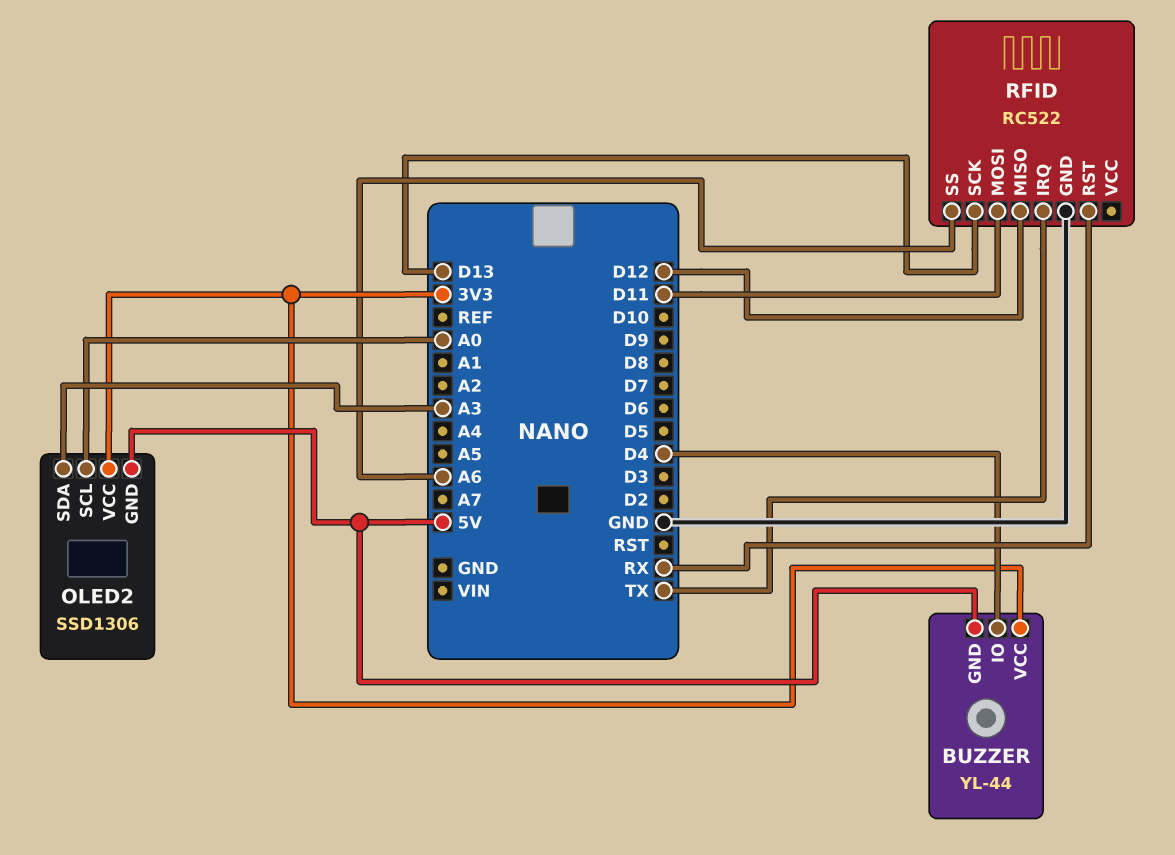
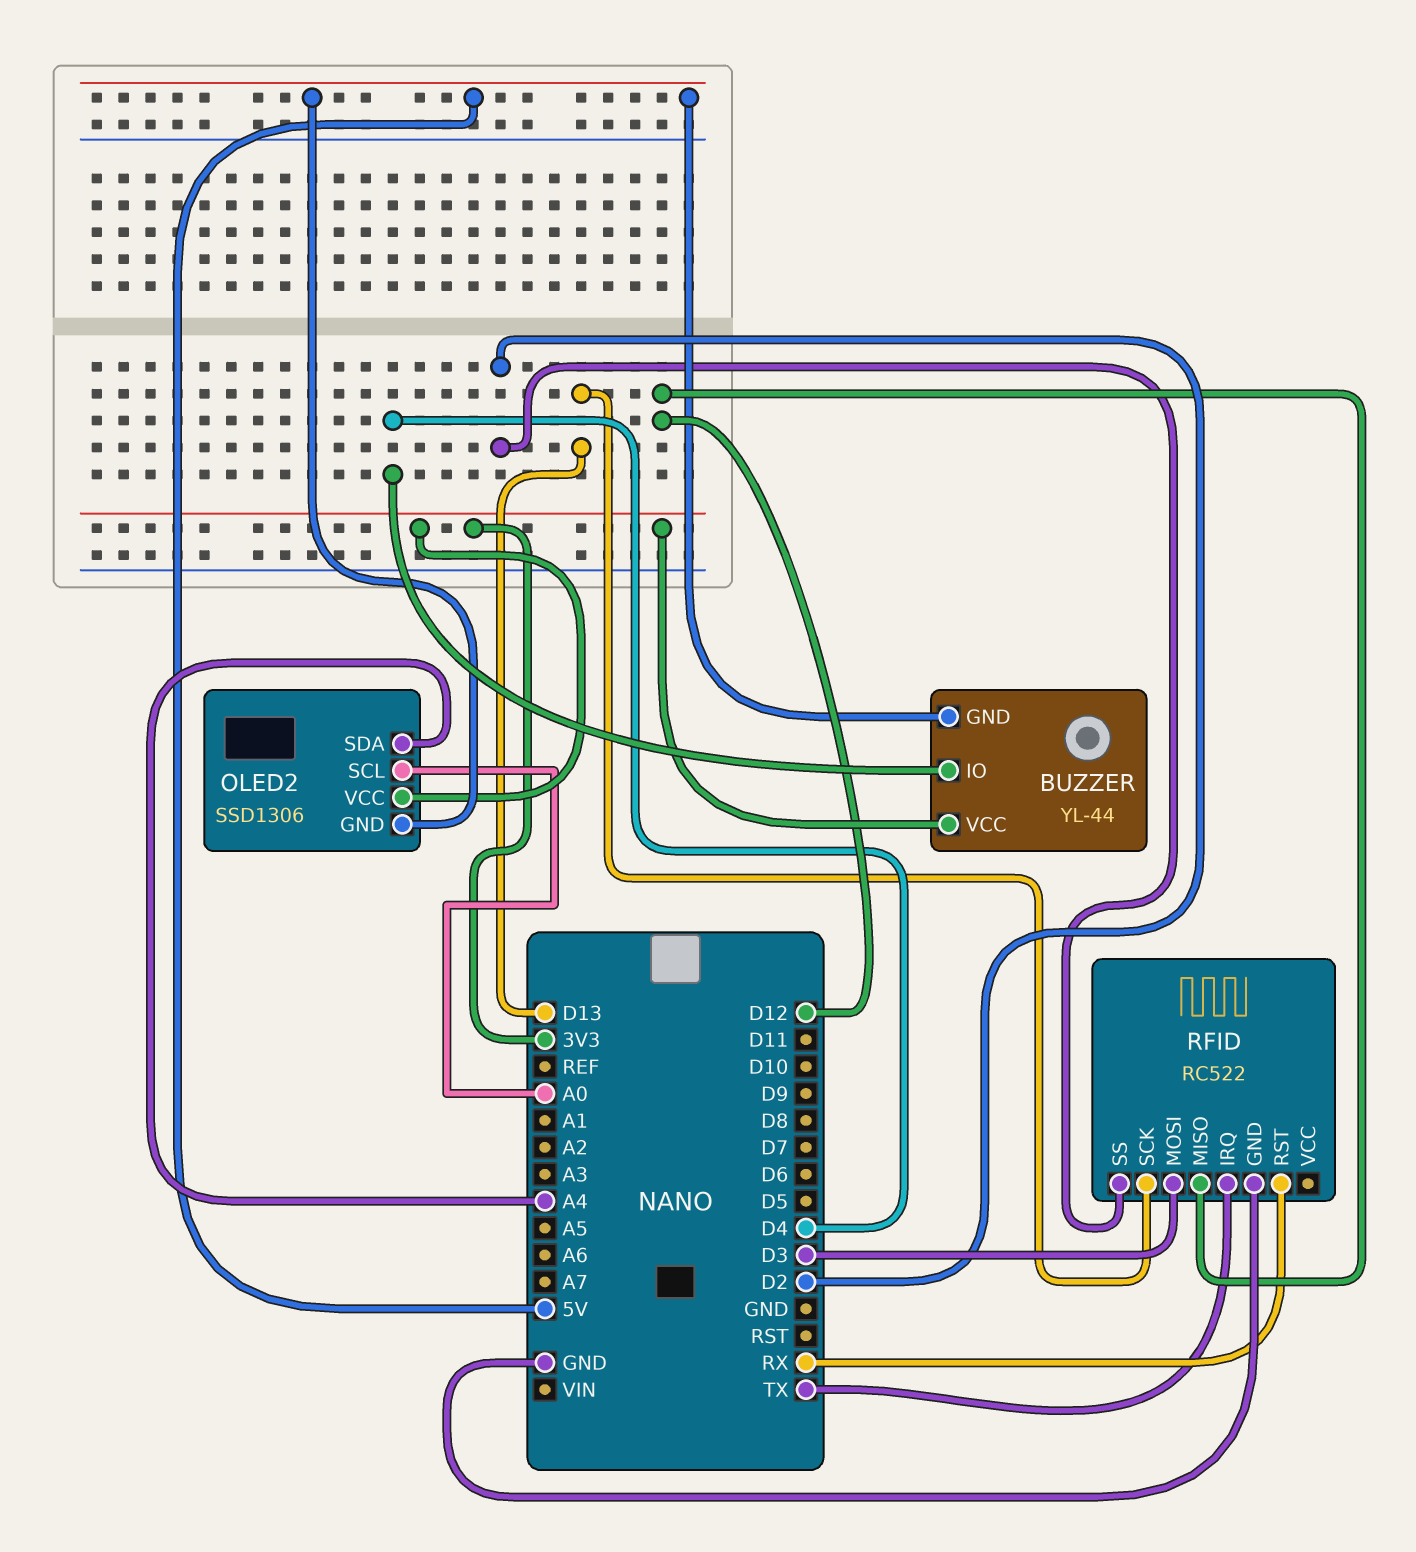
OLED2 pin SDA: A3 -> A4
RFID pin MOSI: D11 -> D3
RFID pin SS: A6 -> D2

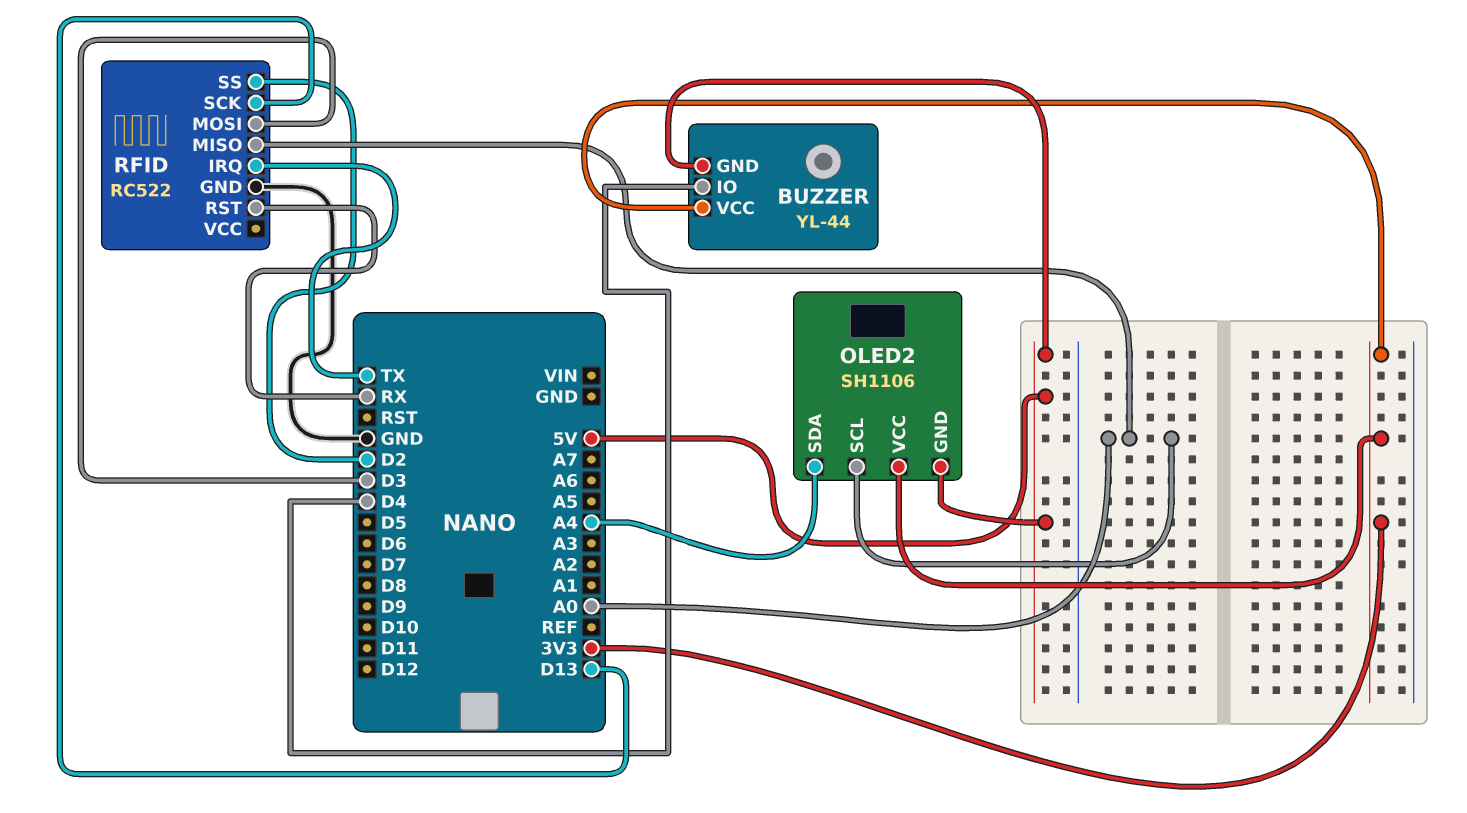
OLED2: SSD1306 -> SH1106
RFID pin MISO: D12 -> A0

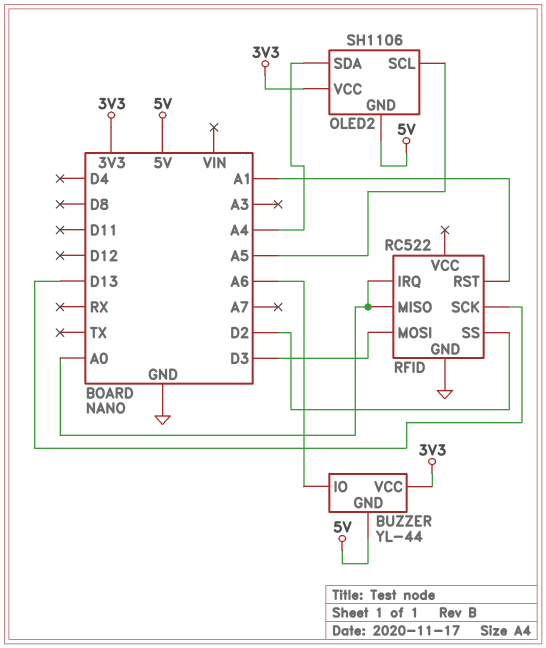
BUZZER pin IO: D4 -> A6
OLED2 pin SCL: A0 -> A5
RFID pin IRQ: TX -> A0
RFID pin RST: RX -> A1

